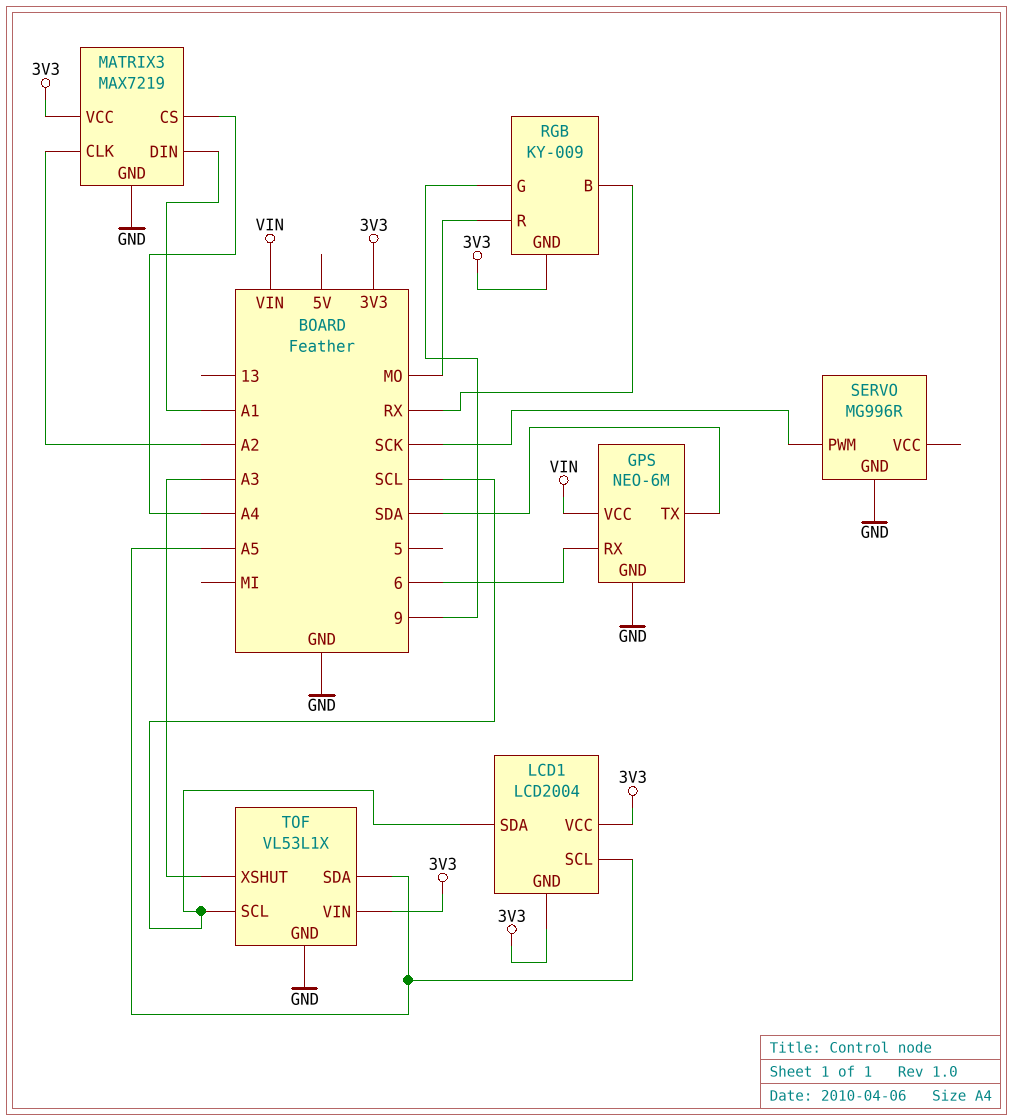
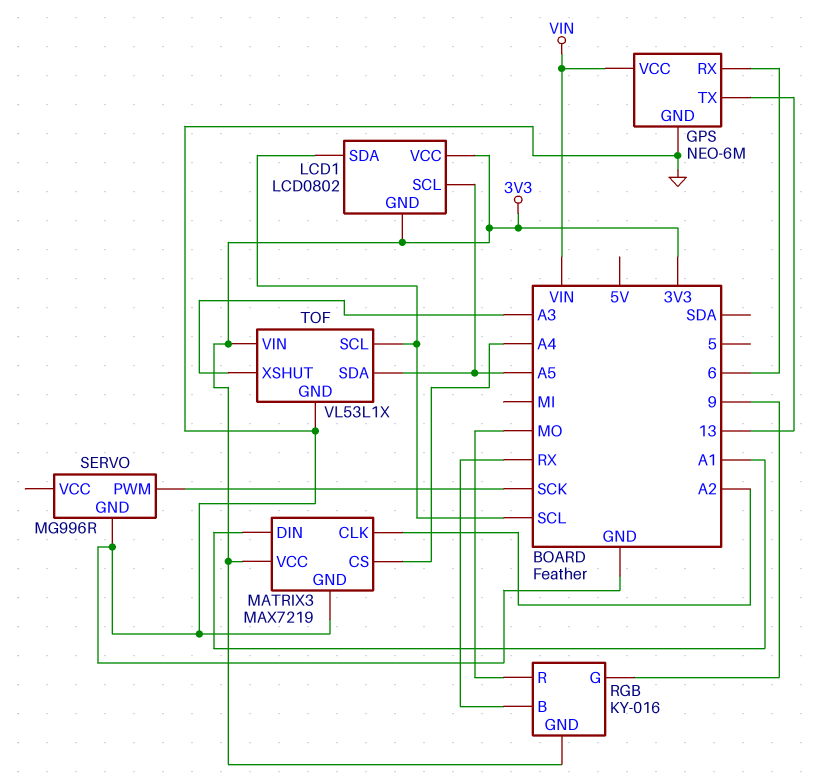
GPS pin TX: SDA -> 13
LCD1: LCD2004 -> LCD0802
RGB: KY-009 -> KY-016

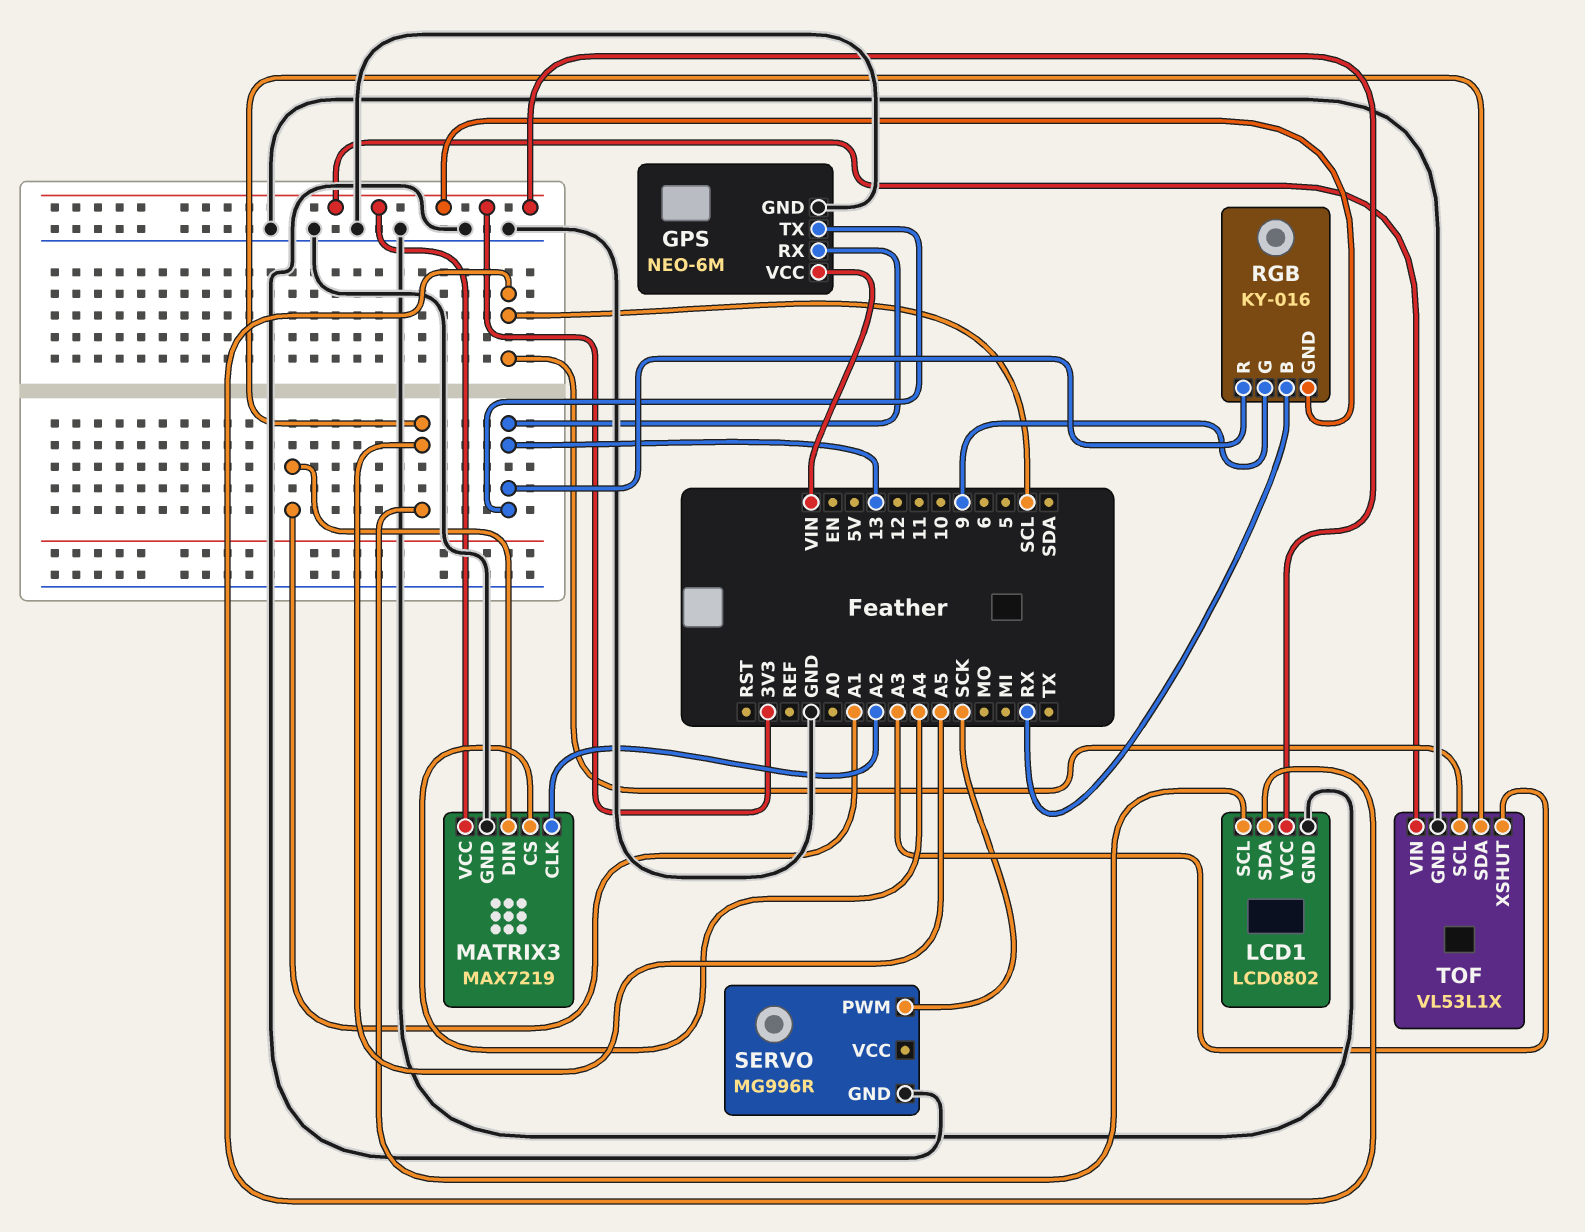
GPS pin RX: 6 -> 13
LCD1 pin GND: 3V3 -> GND
RGB pin R: MO -> 13

